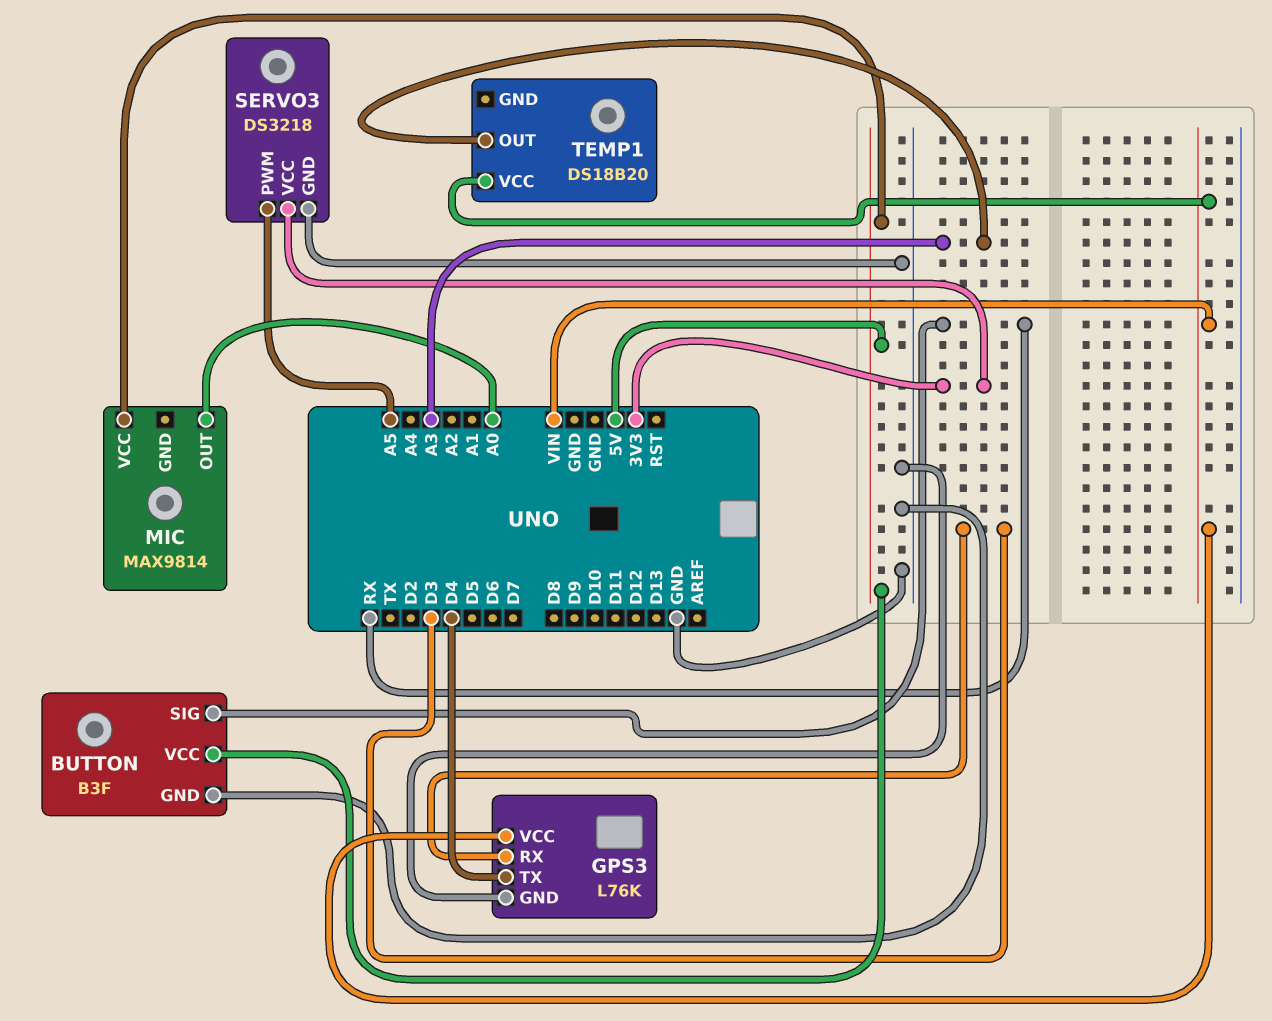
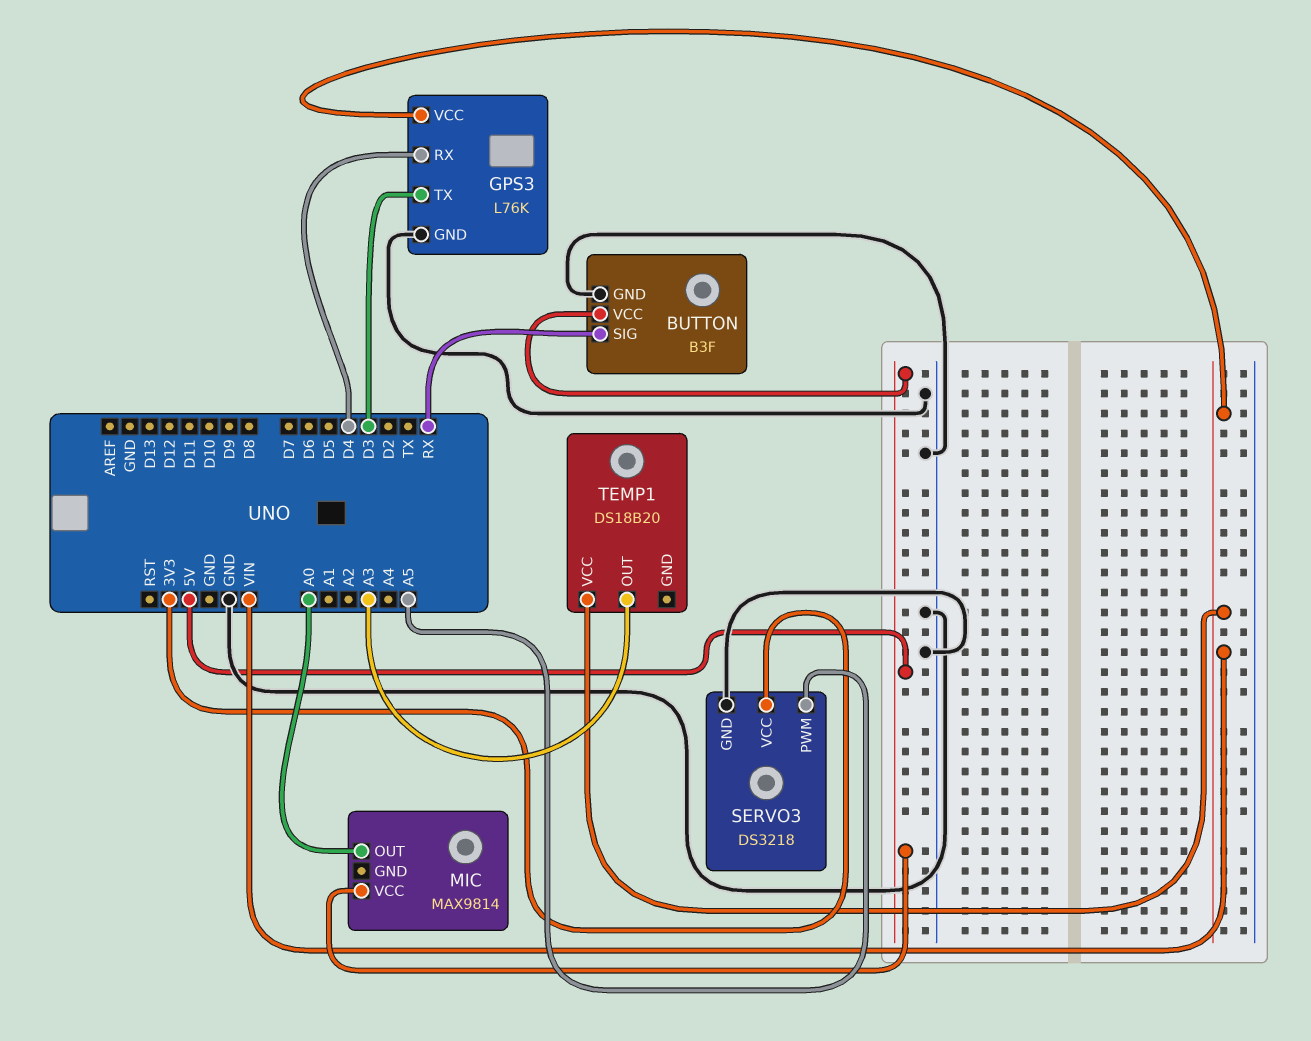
GPS3 pin RX: D3 -> D4
GPS3 pin TX: D4 -> D3

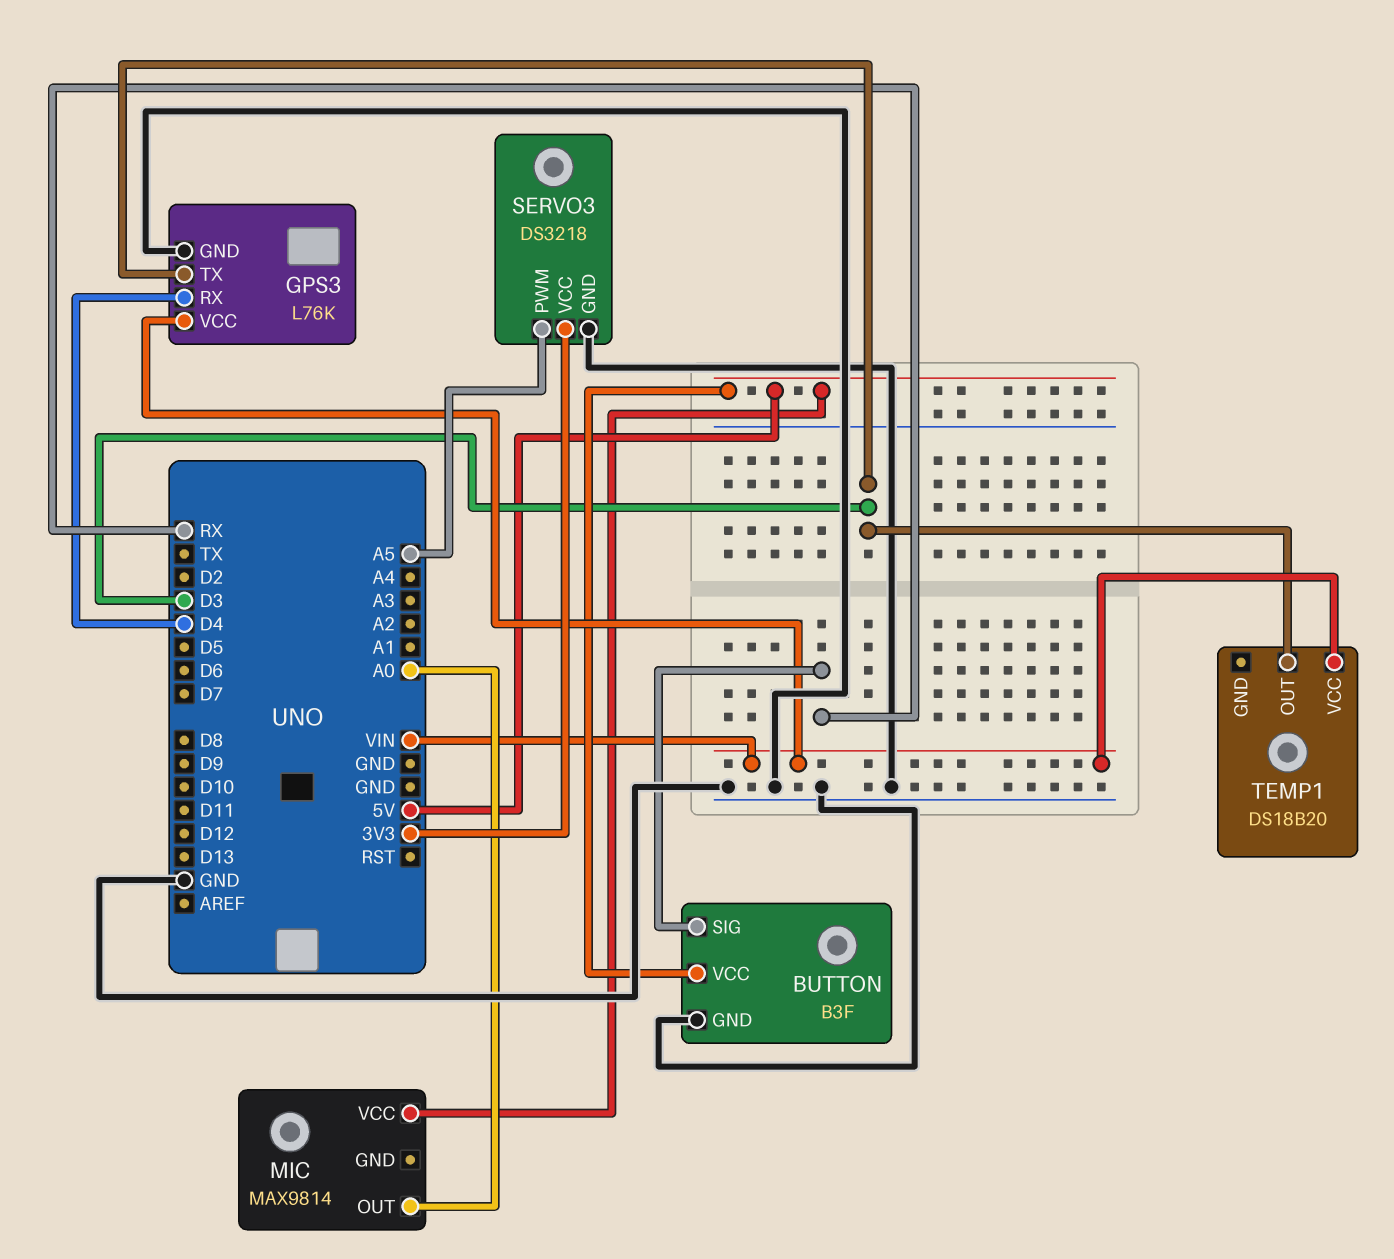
TEMP1 pin OUT: A3 -> D3

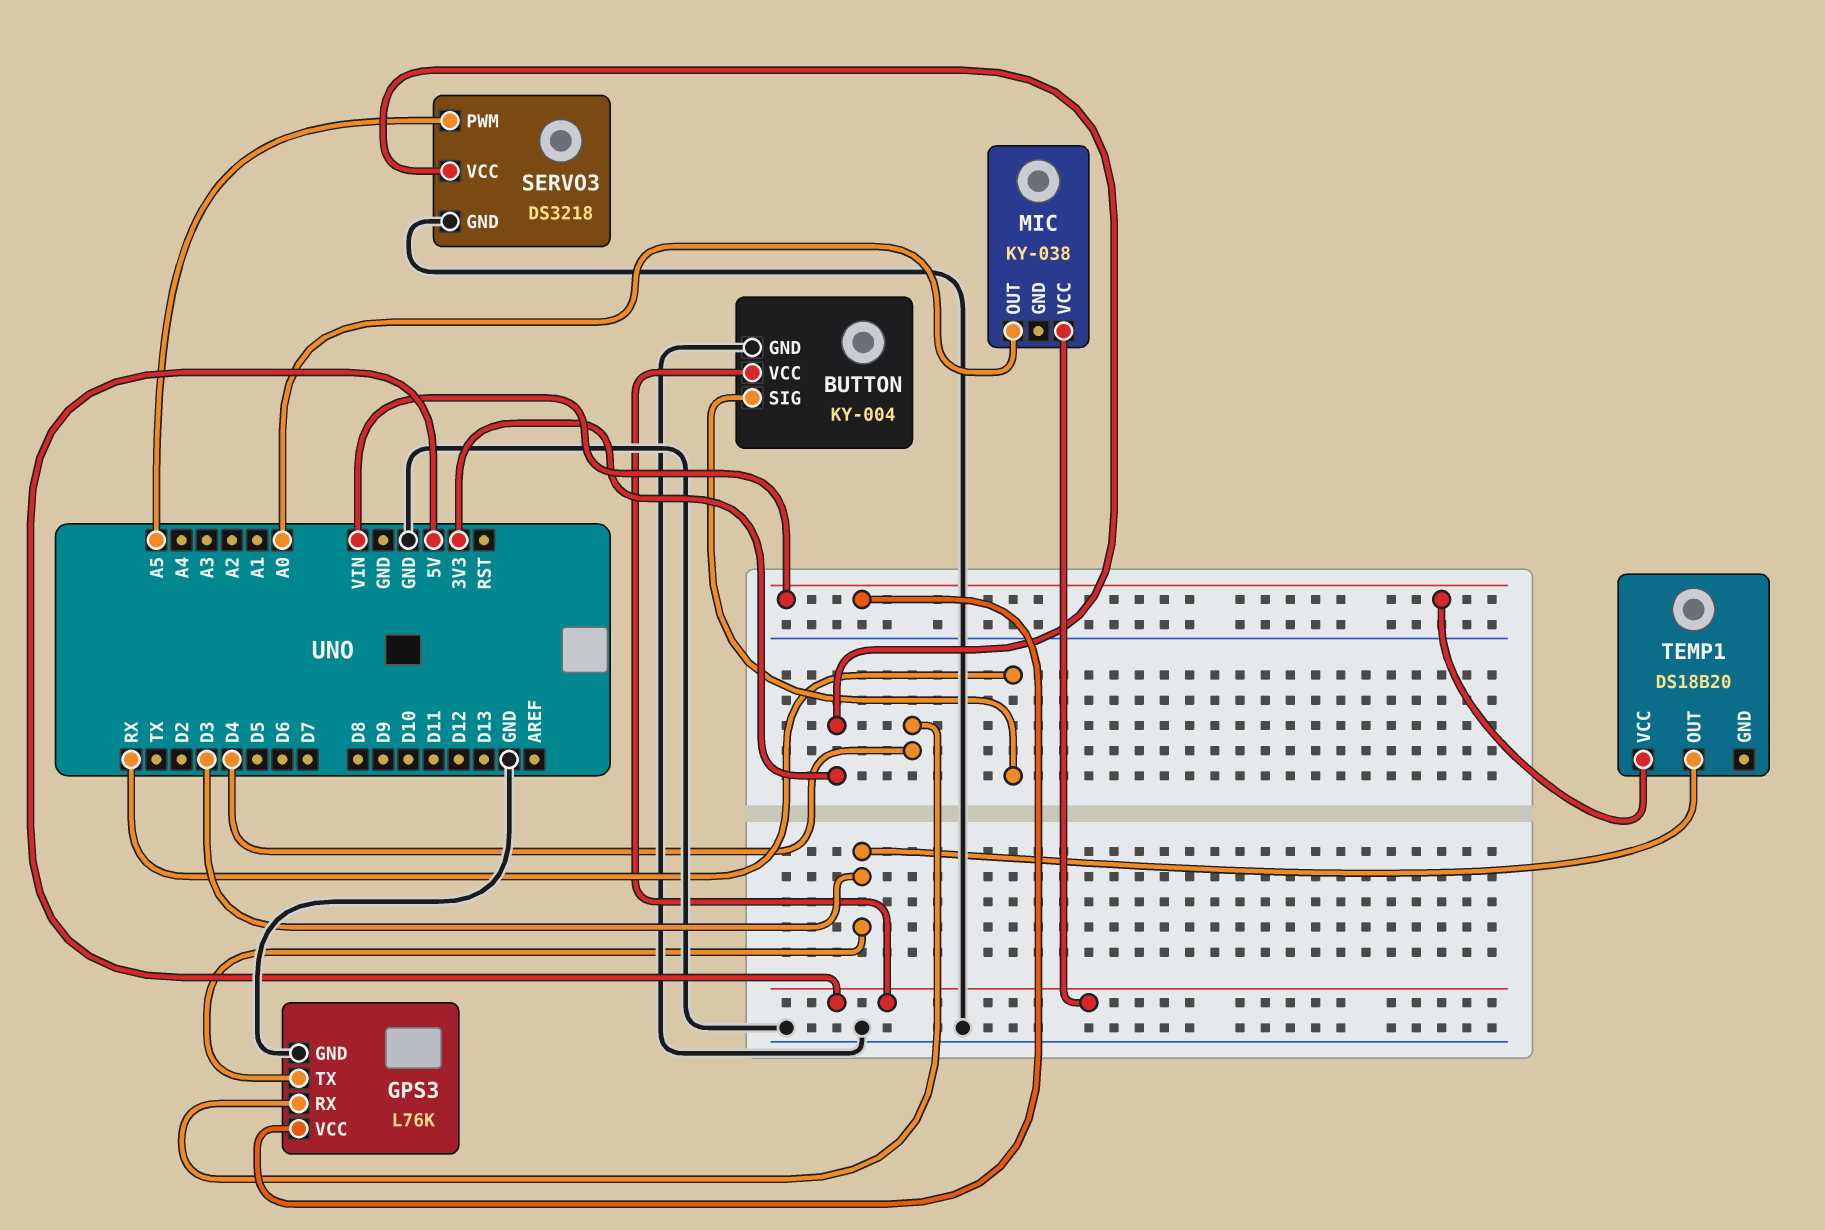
BUTTON: B3F -> KY-004
MIC: MAX9814 -> KY-038

